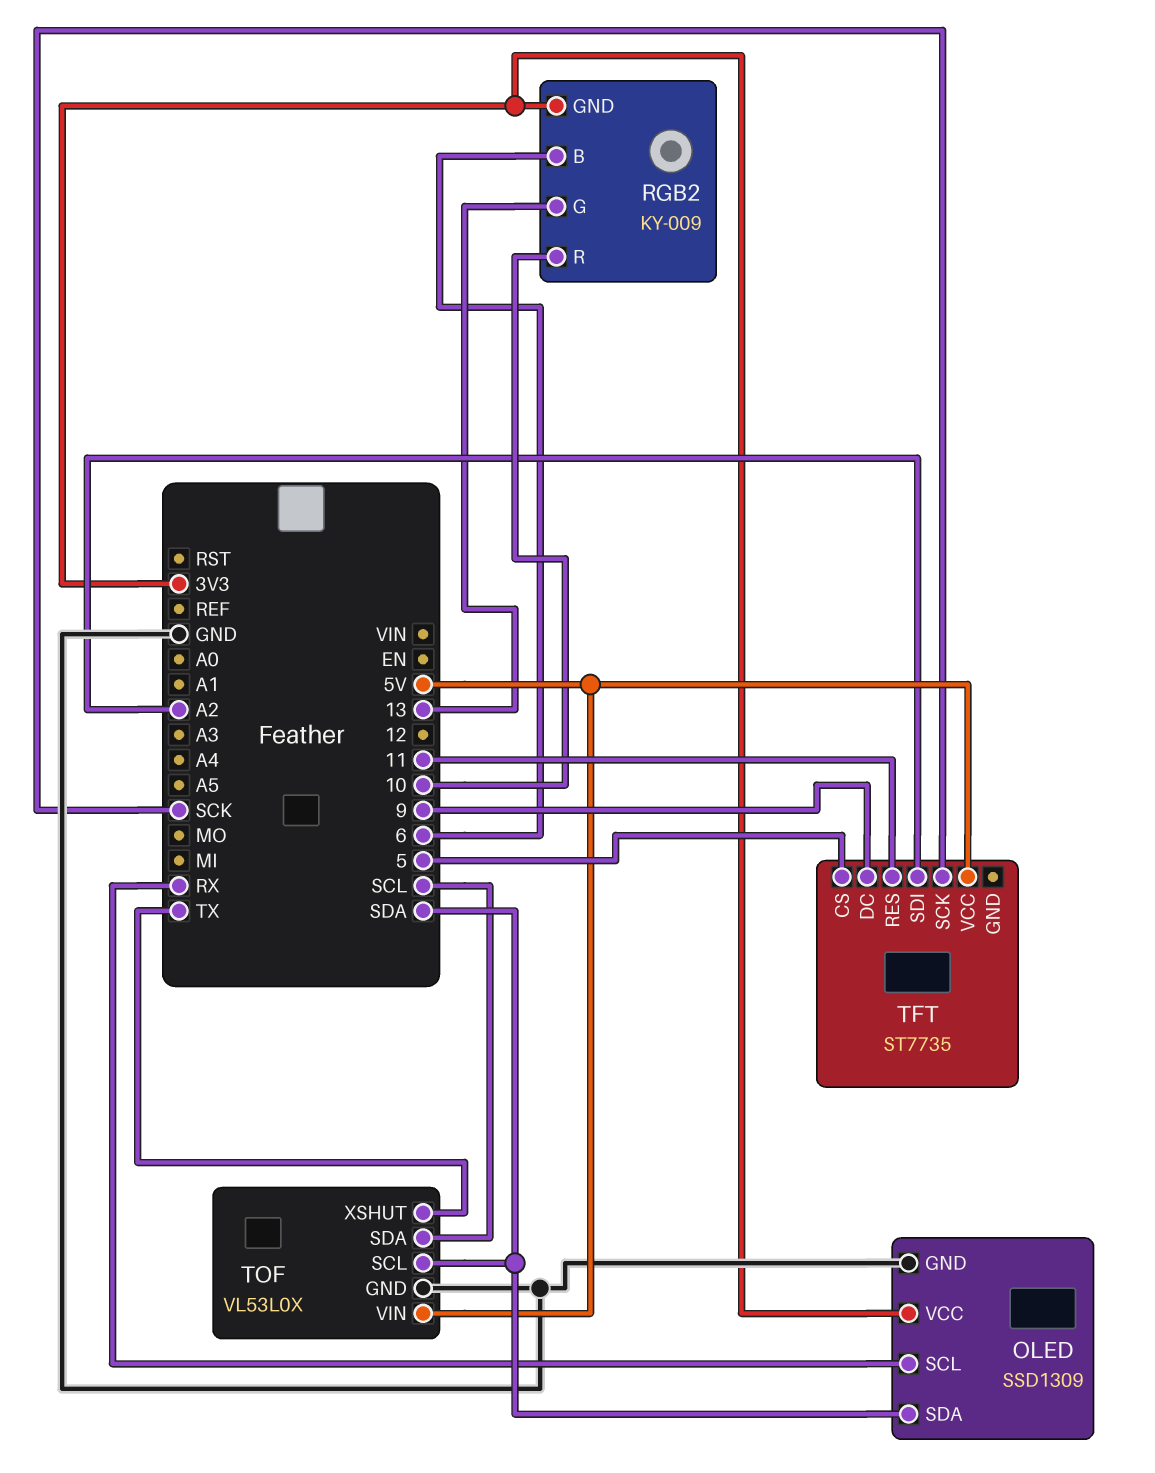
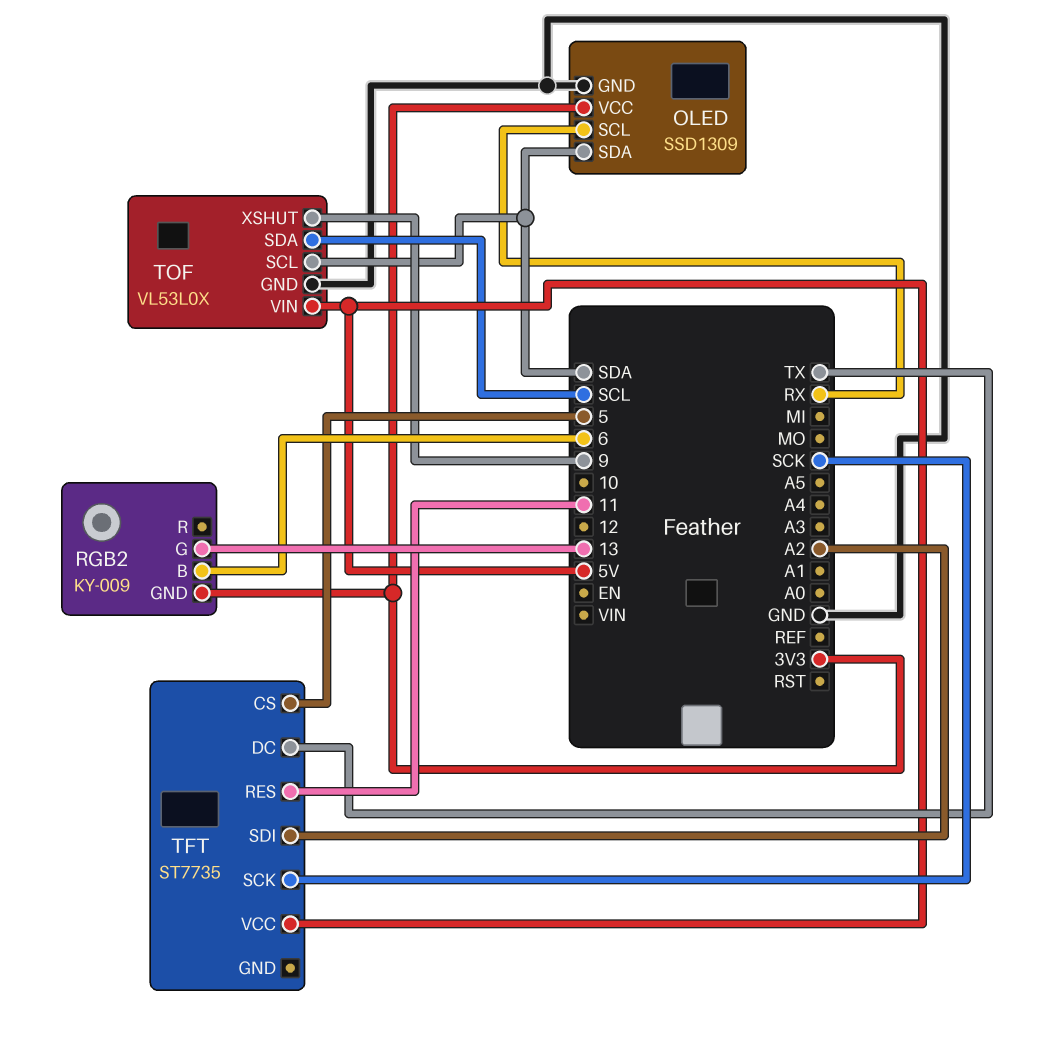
RGB2 pin R: 10 -> none
TFT pin DC: 9 -> TX
TOF pin XSHUT: TX -> 9

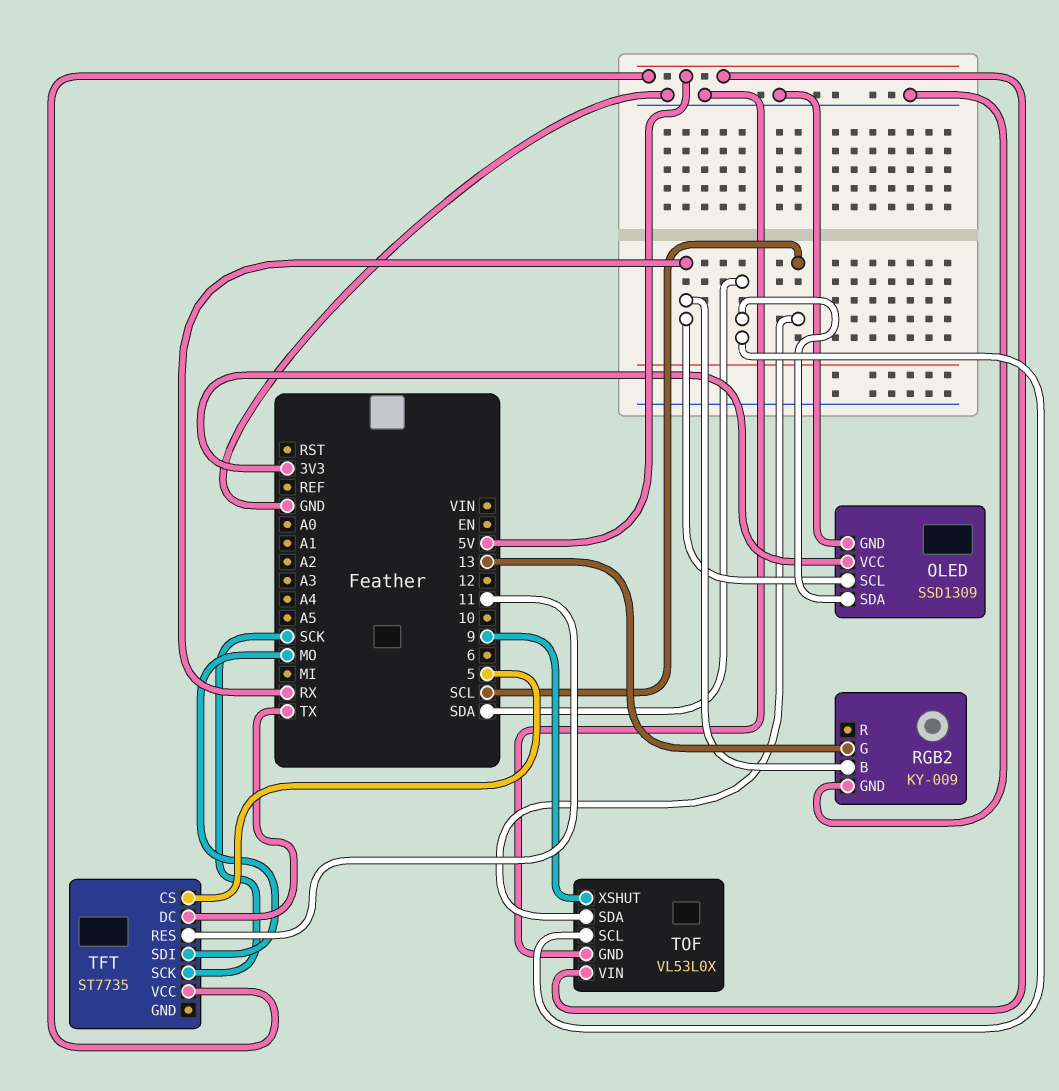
RGB2 pin B: 6 -> RX
RGB2 pin GND: 3V3 -> GND
TFT pin SDI: A2 -> MO

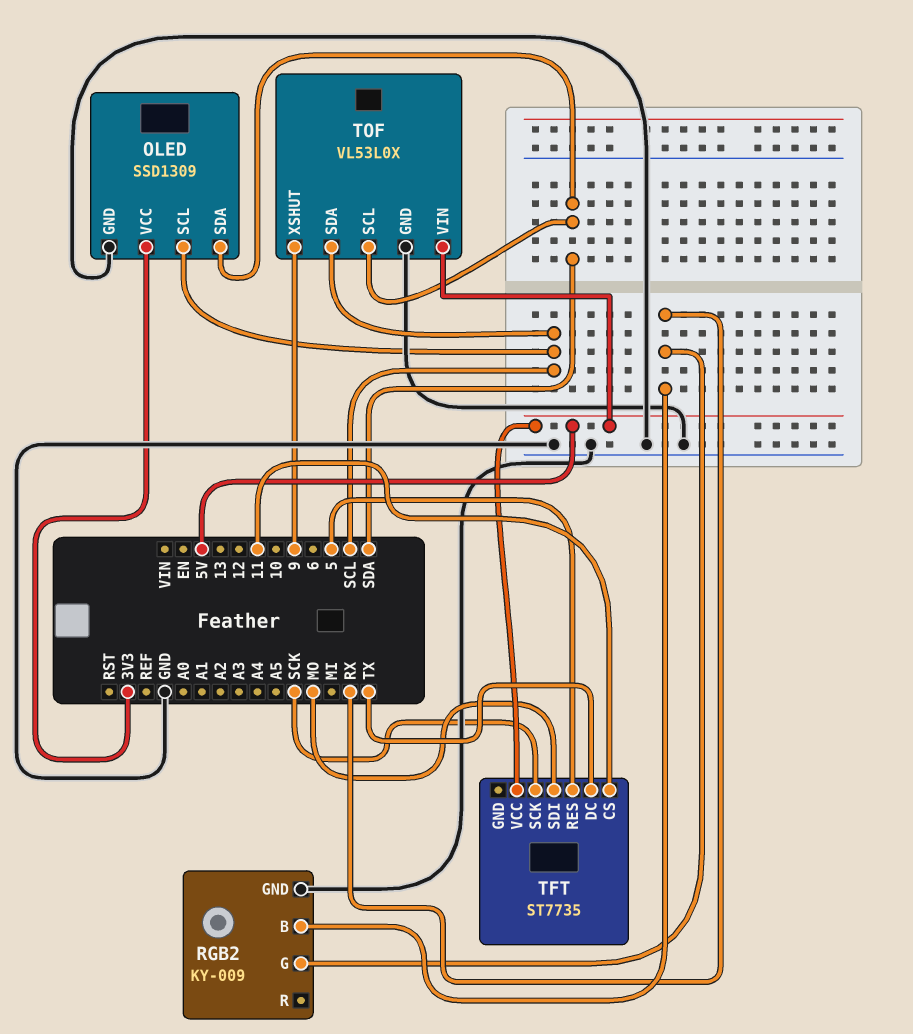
OLED pin SCL: RX -> SCL
RGB2 pin G: 13 -> RX
TFT pin CS: 5 -> 11
TFT pin RES: 11 -> 5

